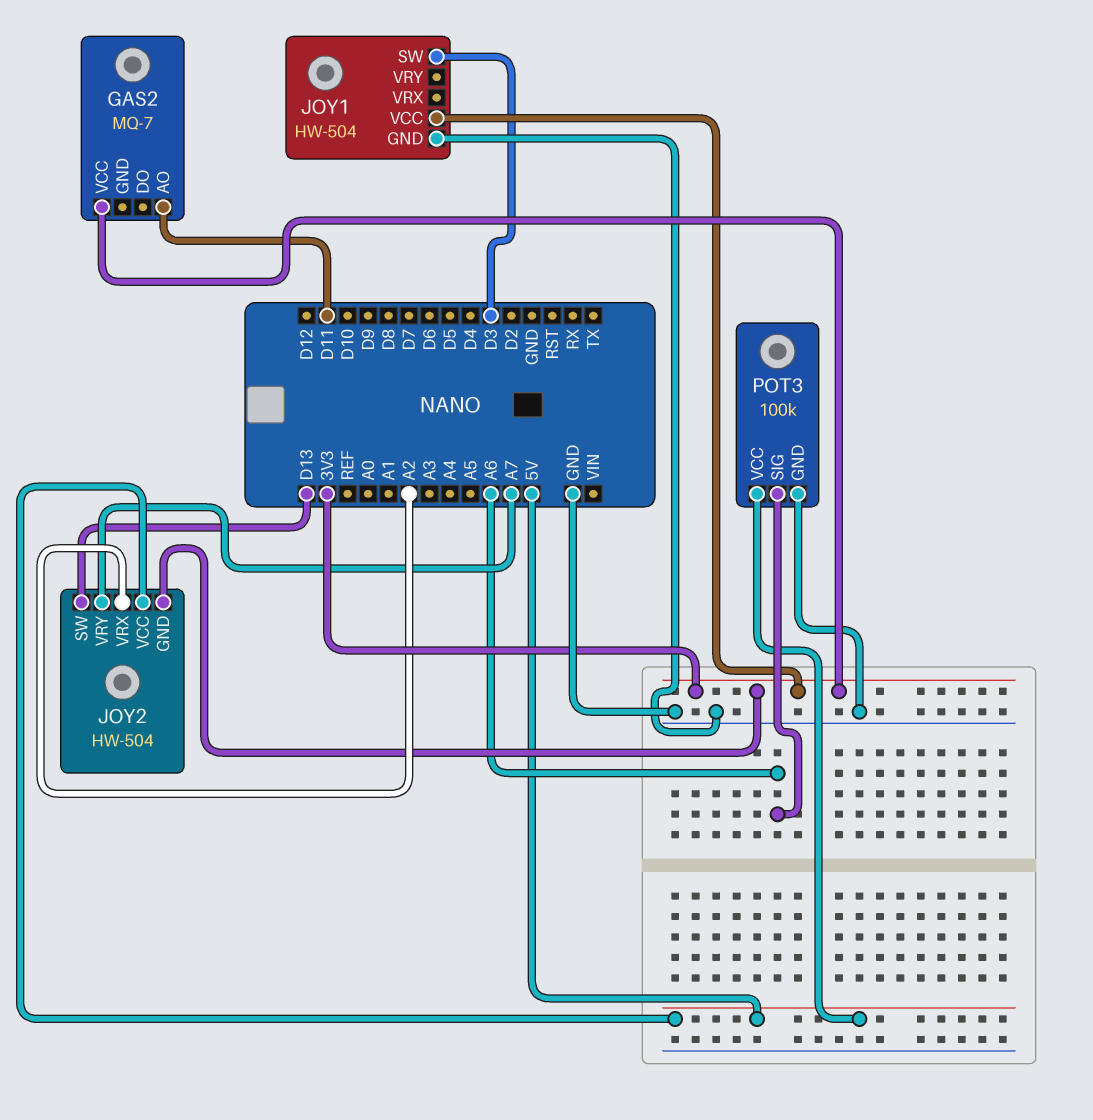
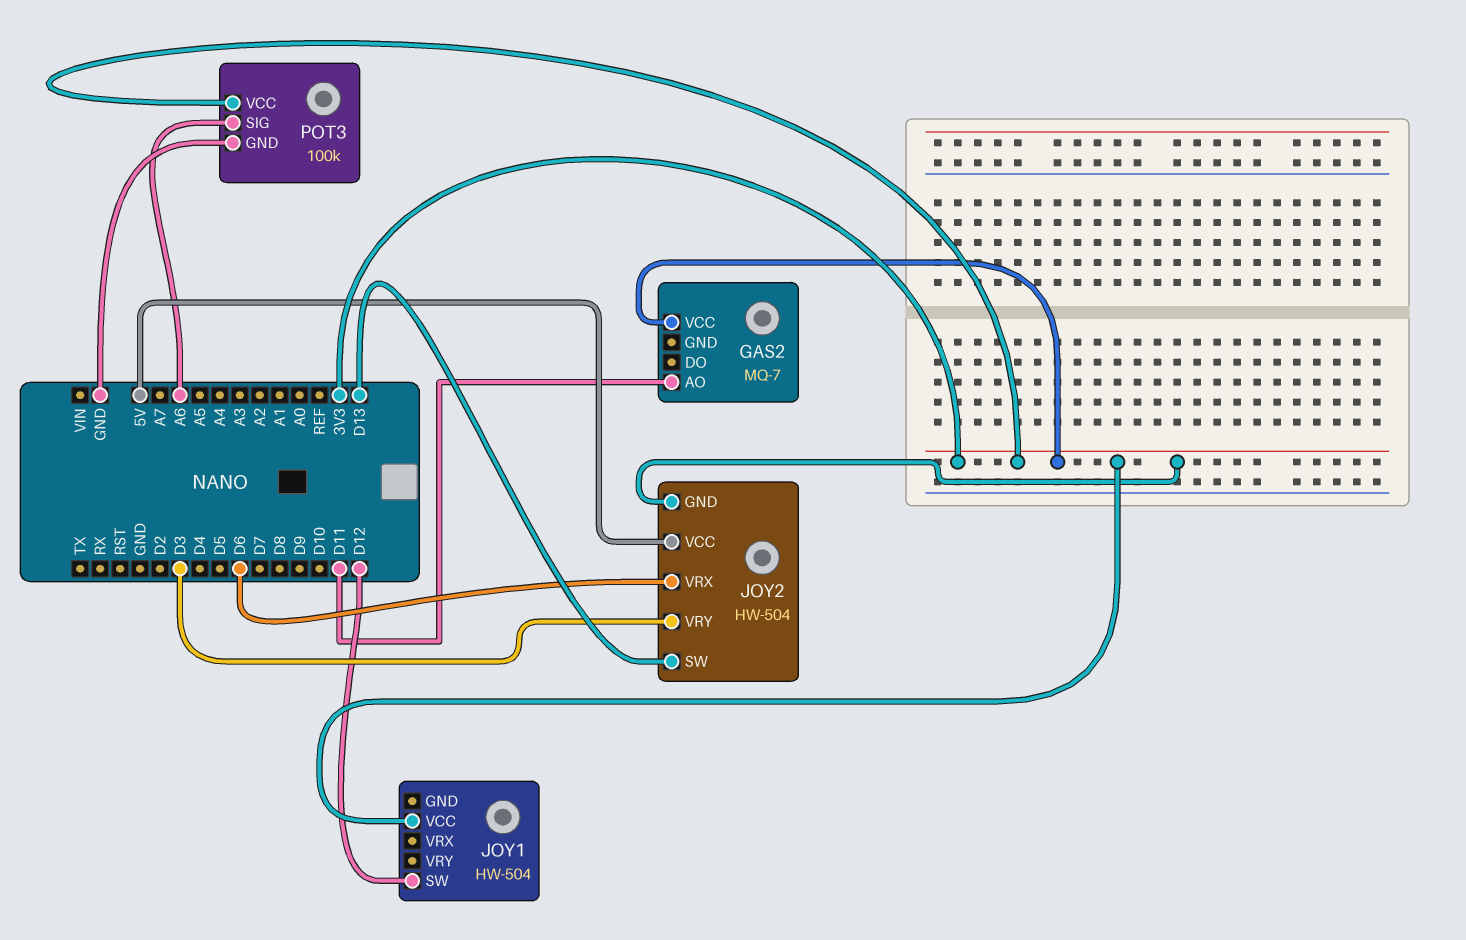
JOY1 pin GND: GND -> none
JOY1 pin SW: D3 -> D12
JOY2 pin VRX: A2 -> D6
JOY2 pin VRY: A7 -> D3
POT3 pin VCC: 5V -> 3V3

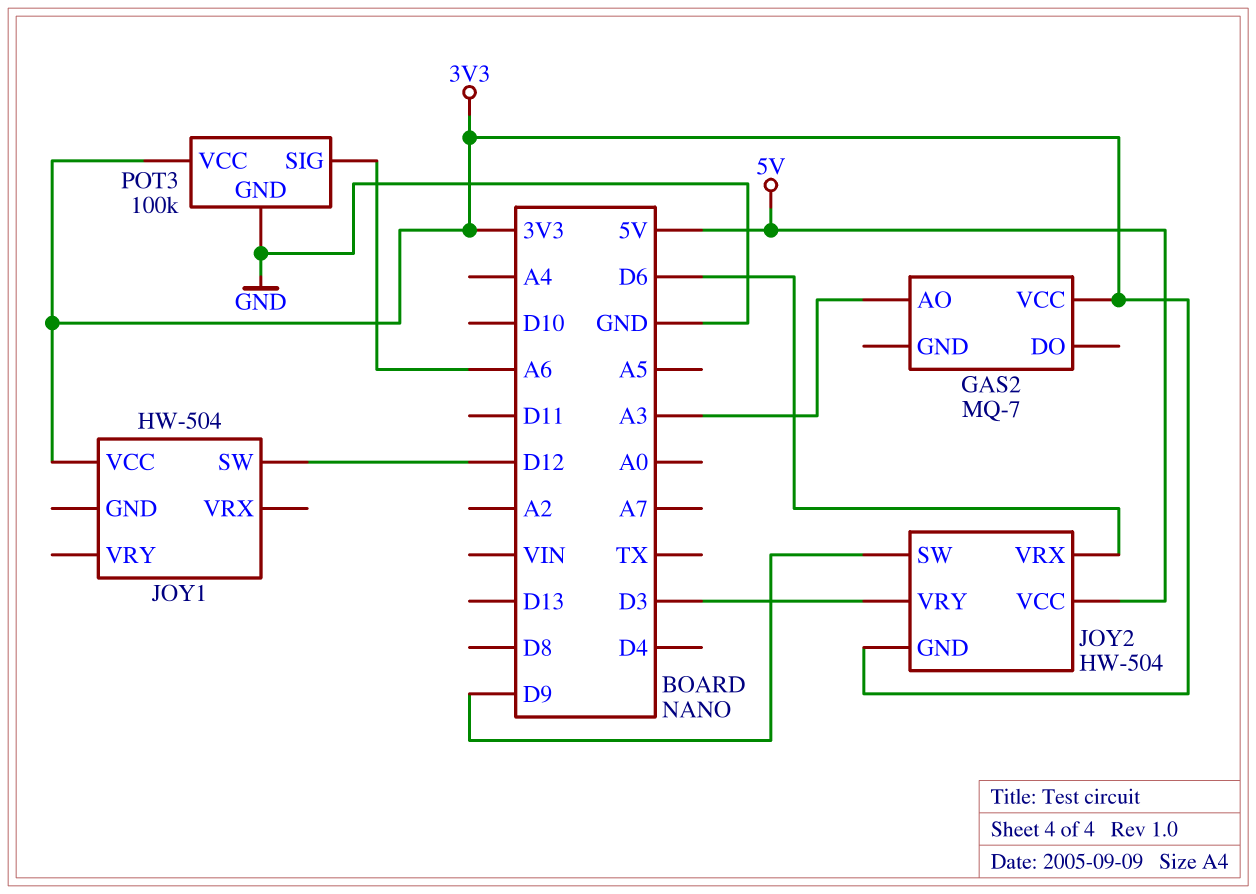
GAS2 pin AO: D11 -> A3
JOY2 pin SW: D13 -> D9

